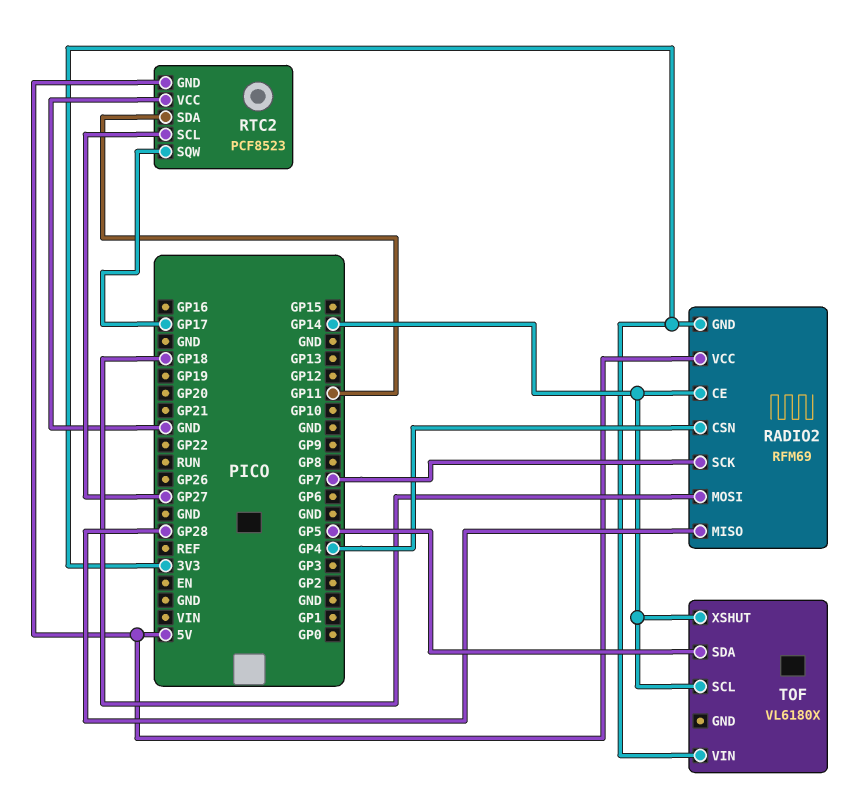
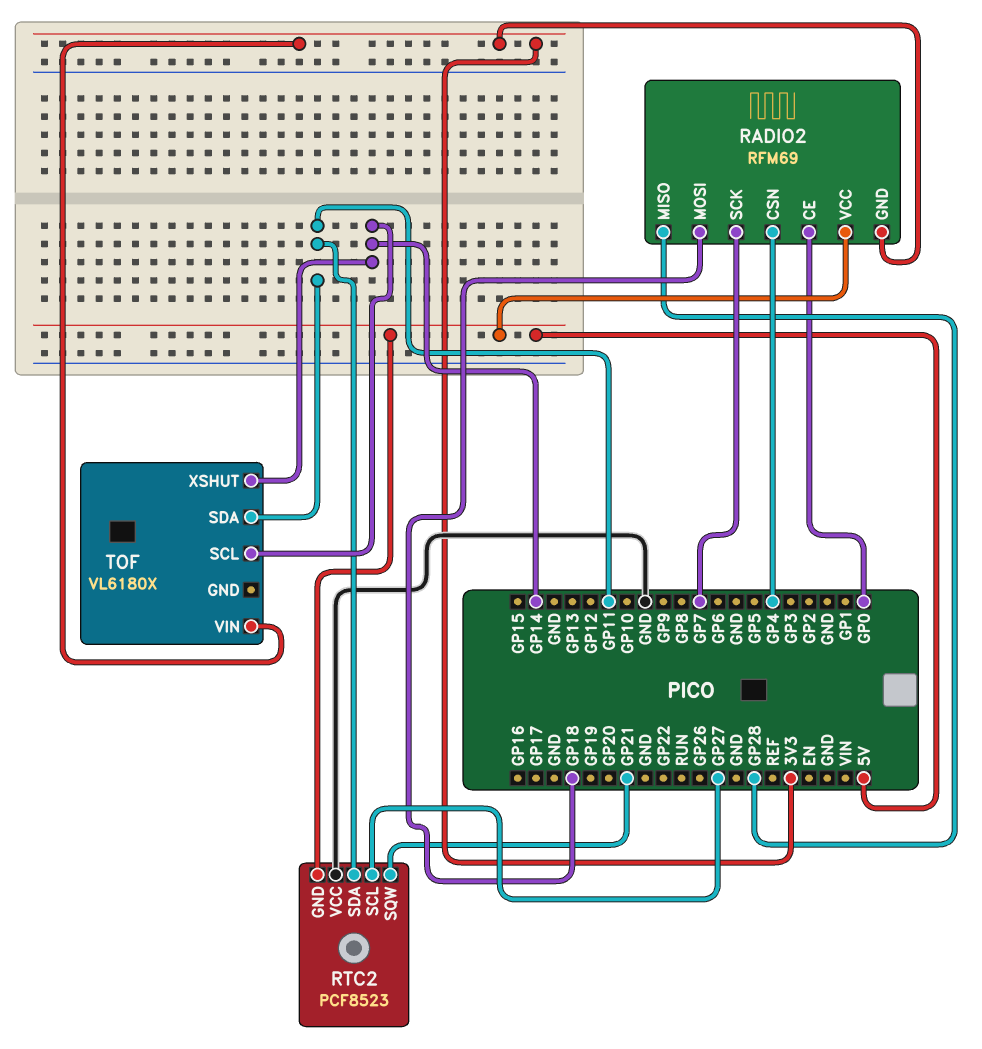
RADIO2 pin CE: GP14 -> GP0
RTC2 pin SQW: GP17 -> GP21
TOF pin SDA: GP5 -> GP11

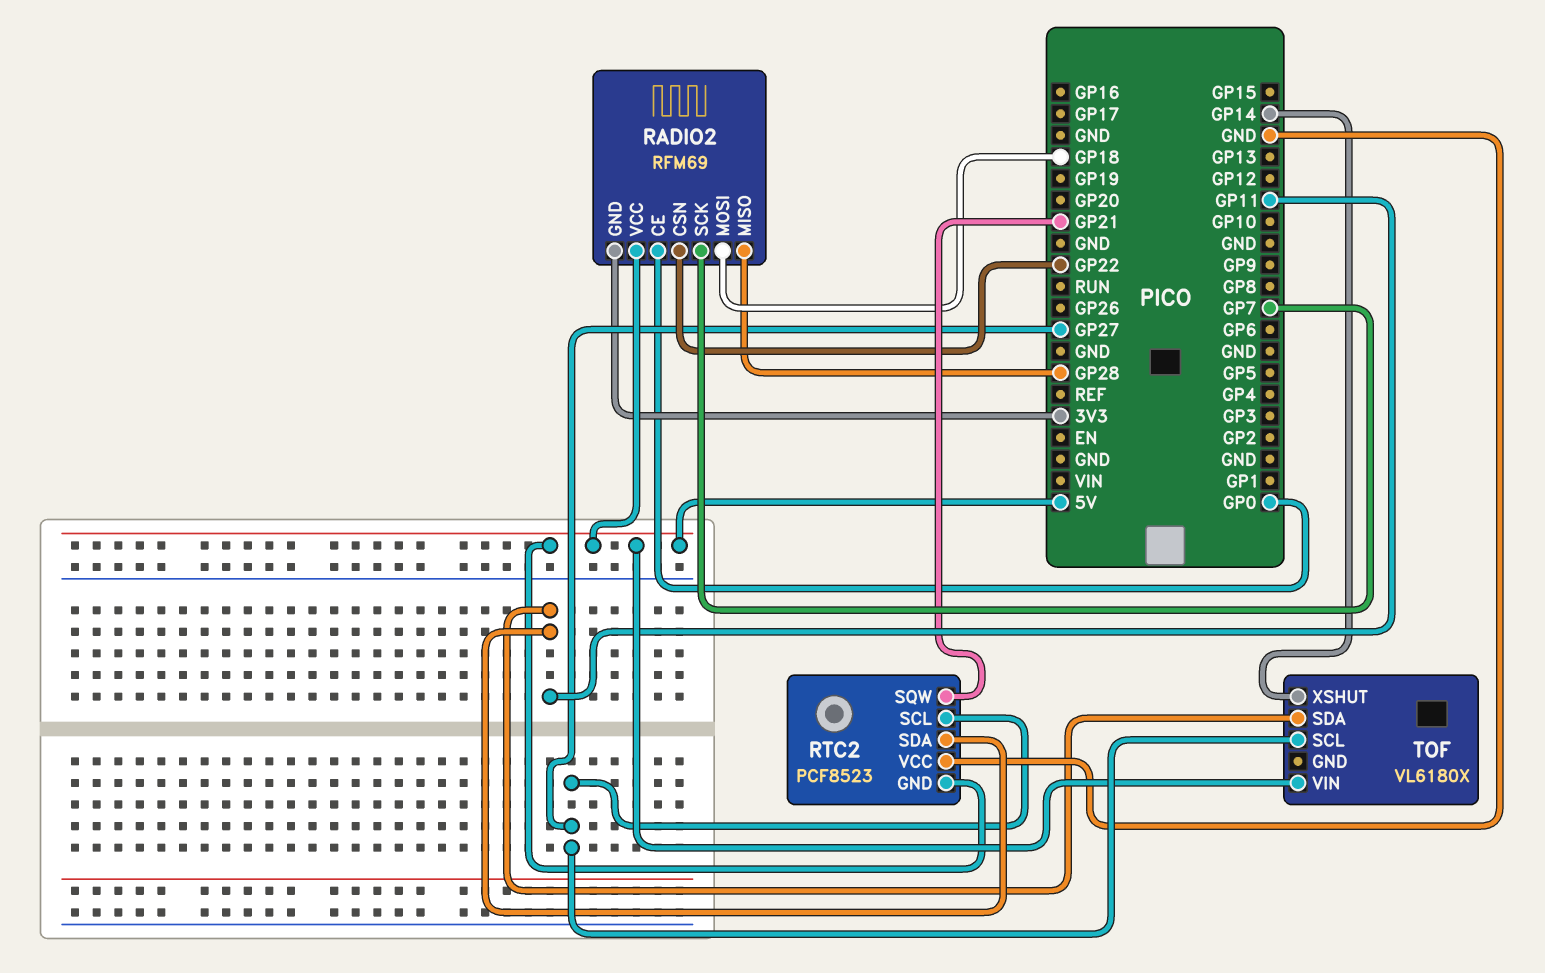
RADIO2 pin CSN: GP4 -> GP22
TOF pin SCL: GP14 -> GP27
TOF pin VIN: 3V3 -> 5V

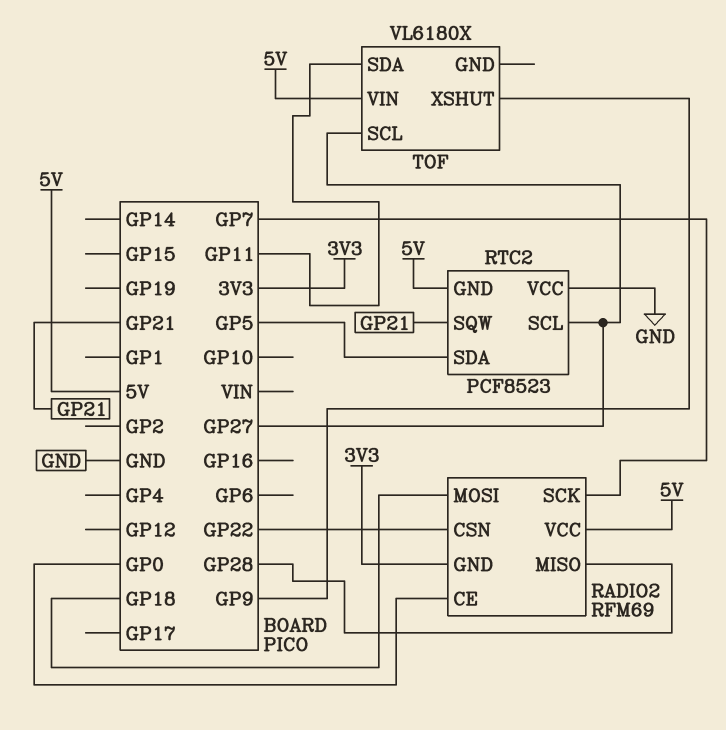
RTC2 pin SDA: GP11 -> GP5
TOF pin XSHUT: GP14 -> GP9

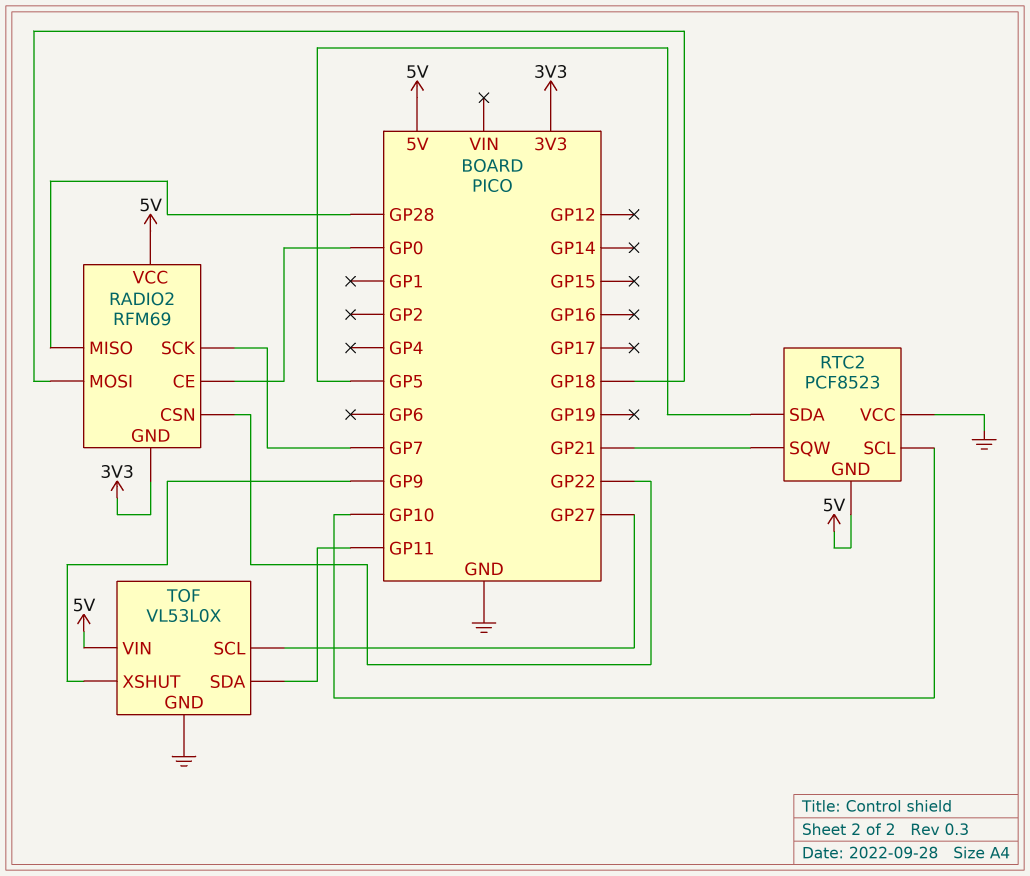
RTC2 pin SCL: GP27 -> GP10
TOF: VL6180X -> VL53L0X
TOF pin GND: none -> GND

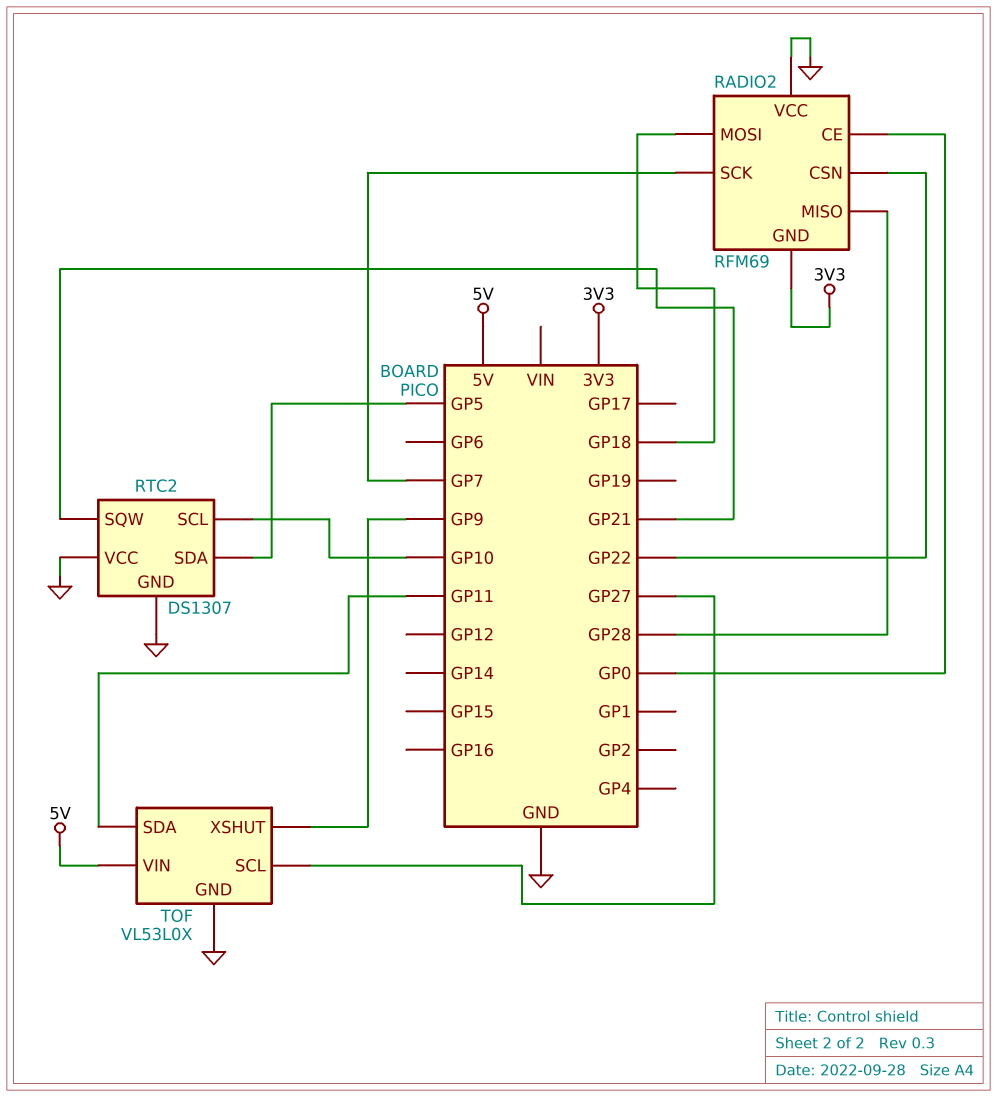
RADIO2 pin VCC: 5V -> GND
RTC2: PCF8523 -> DS1307
RTC2 pin GND: 5V -> GND

